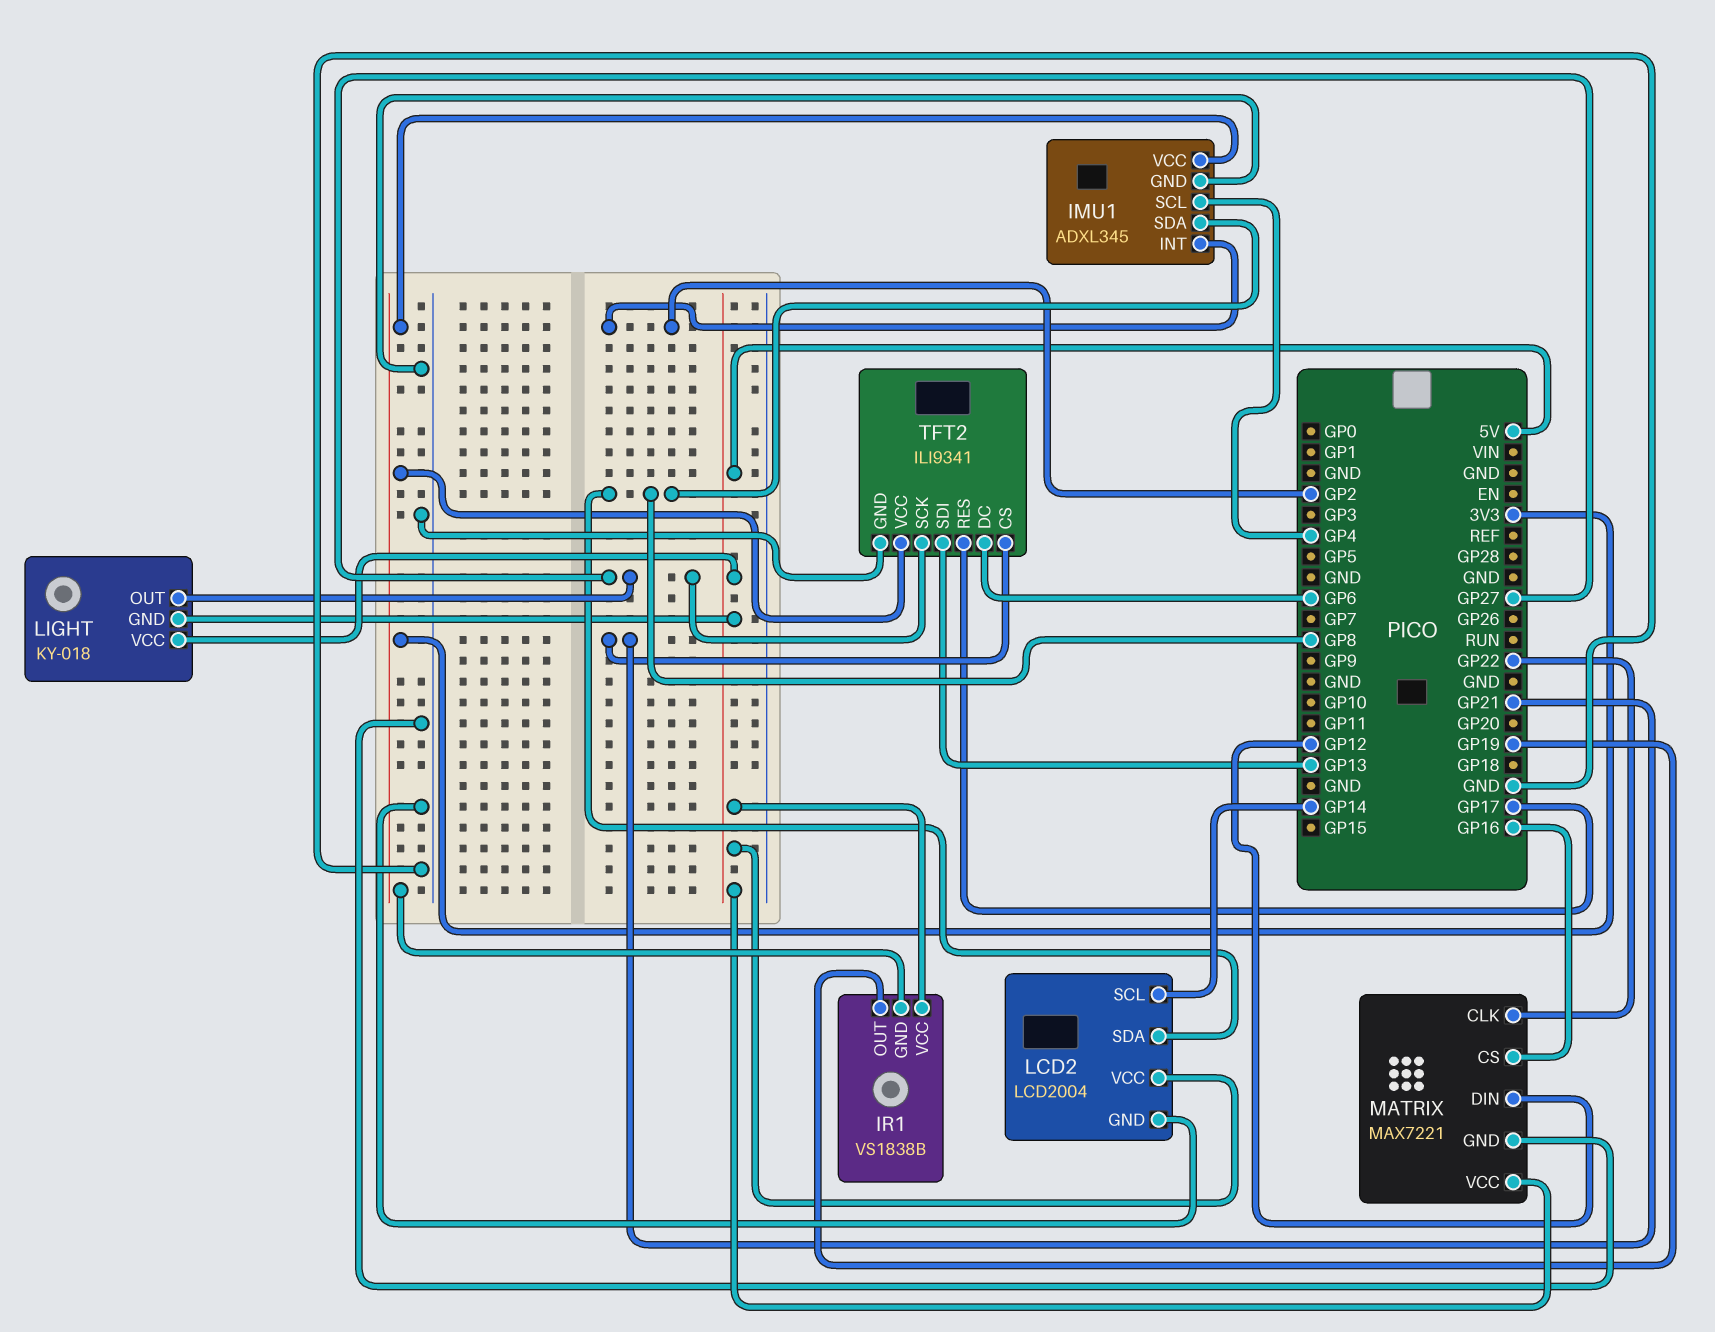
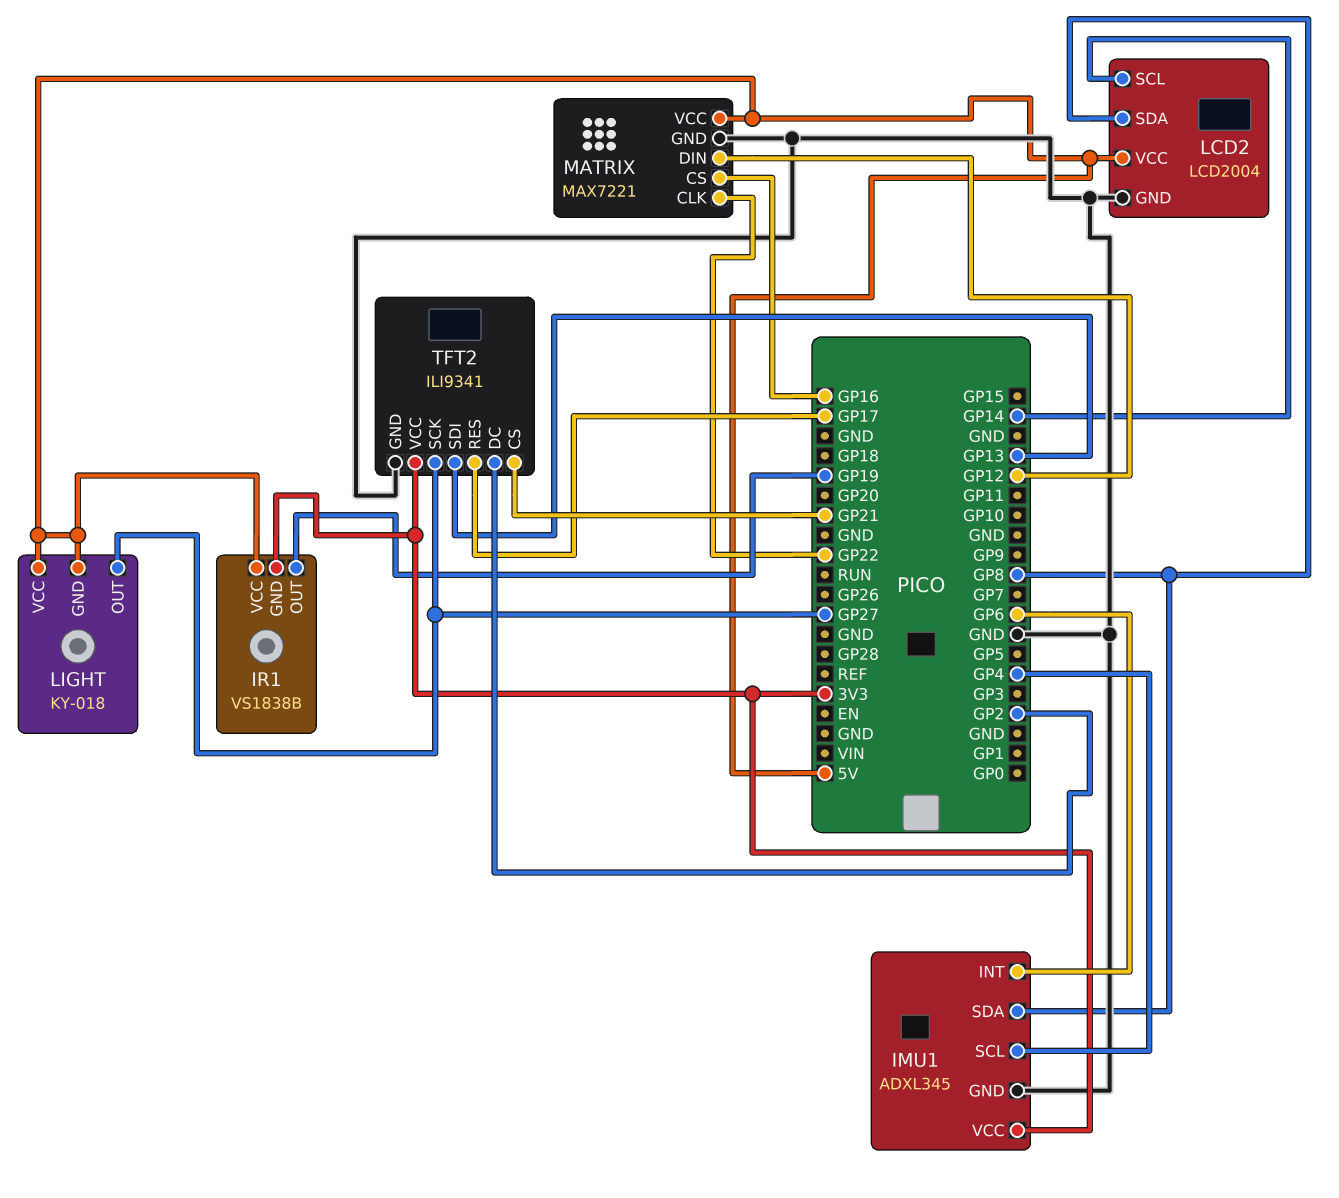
IMU1 pin INT: GP2 -> GP6
TFT2 pin DC: GP6 -> GP2

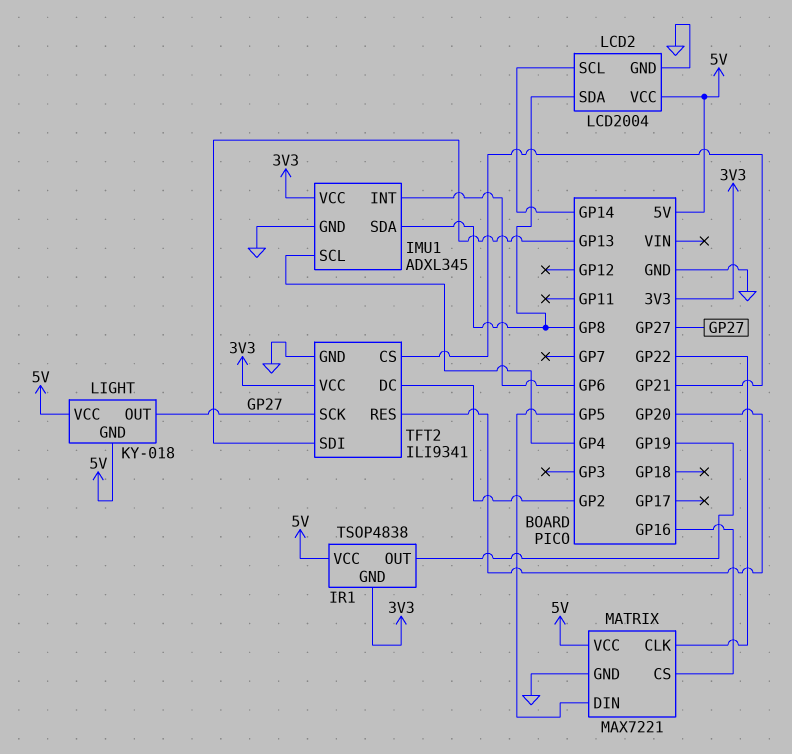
IR1: VS1838B -> TSOP4838
MATRIX pin DIN: GP12 -> GP5
TFT2 pin RES: GP17 -> GP20

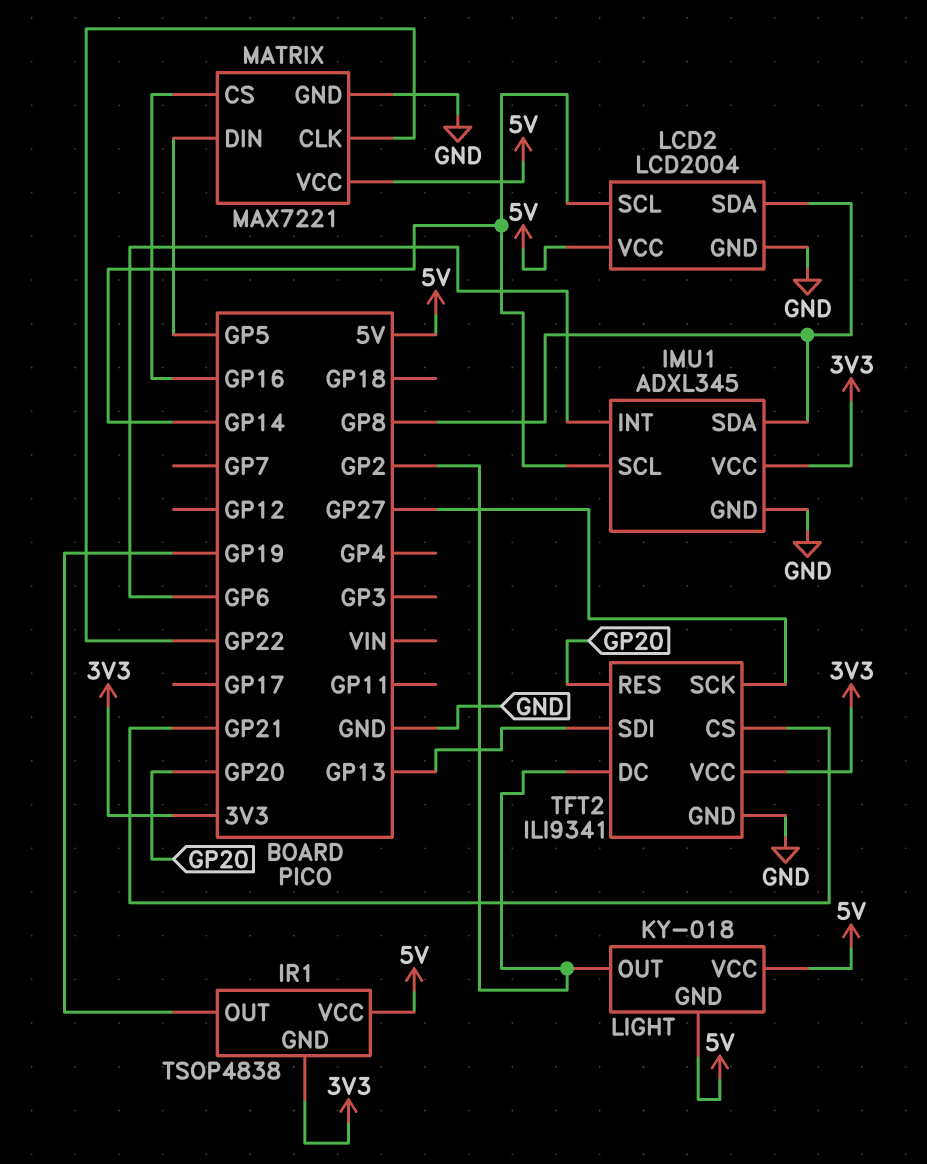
IMU1 pin SCL: GP4 -> GP14
LIGHT pin OUT: GP27 -> GP2

